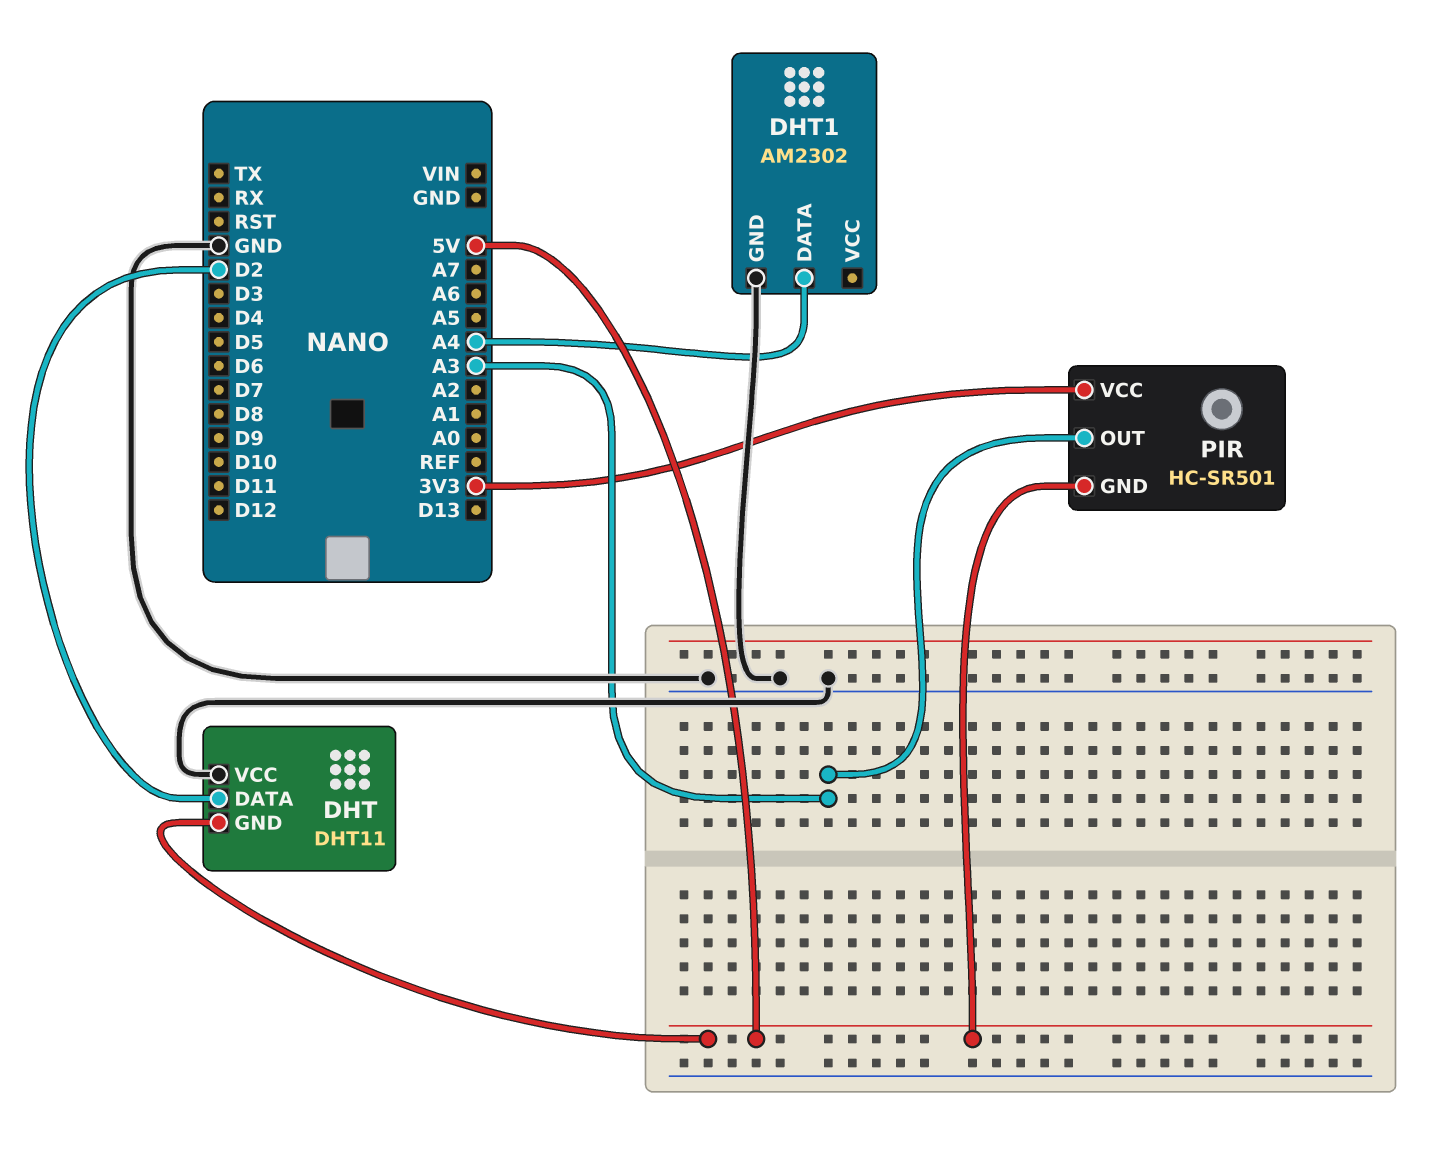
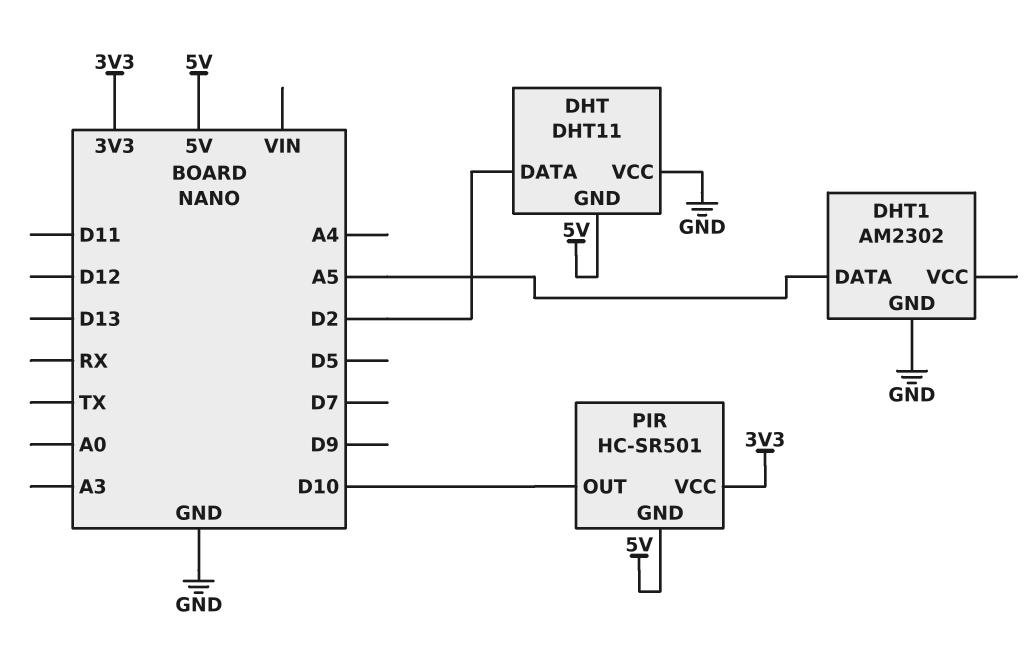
DHT1 pin DATA: A4 -> A5
PIR pin OUT: A3 -> D10

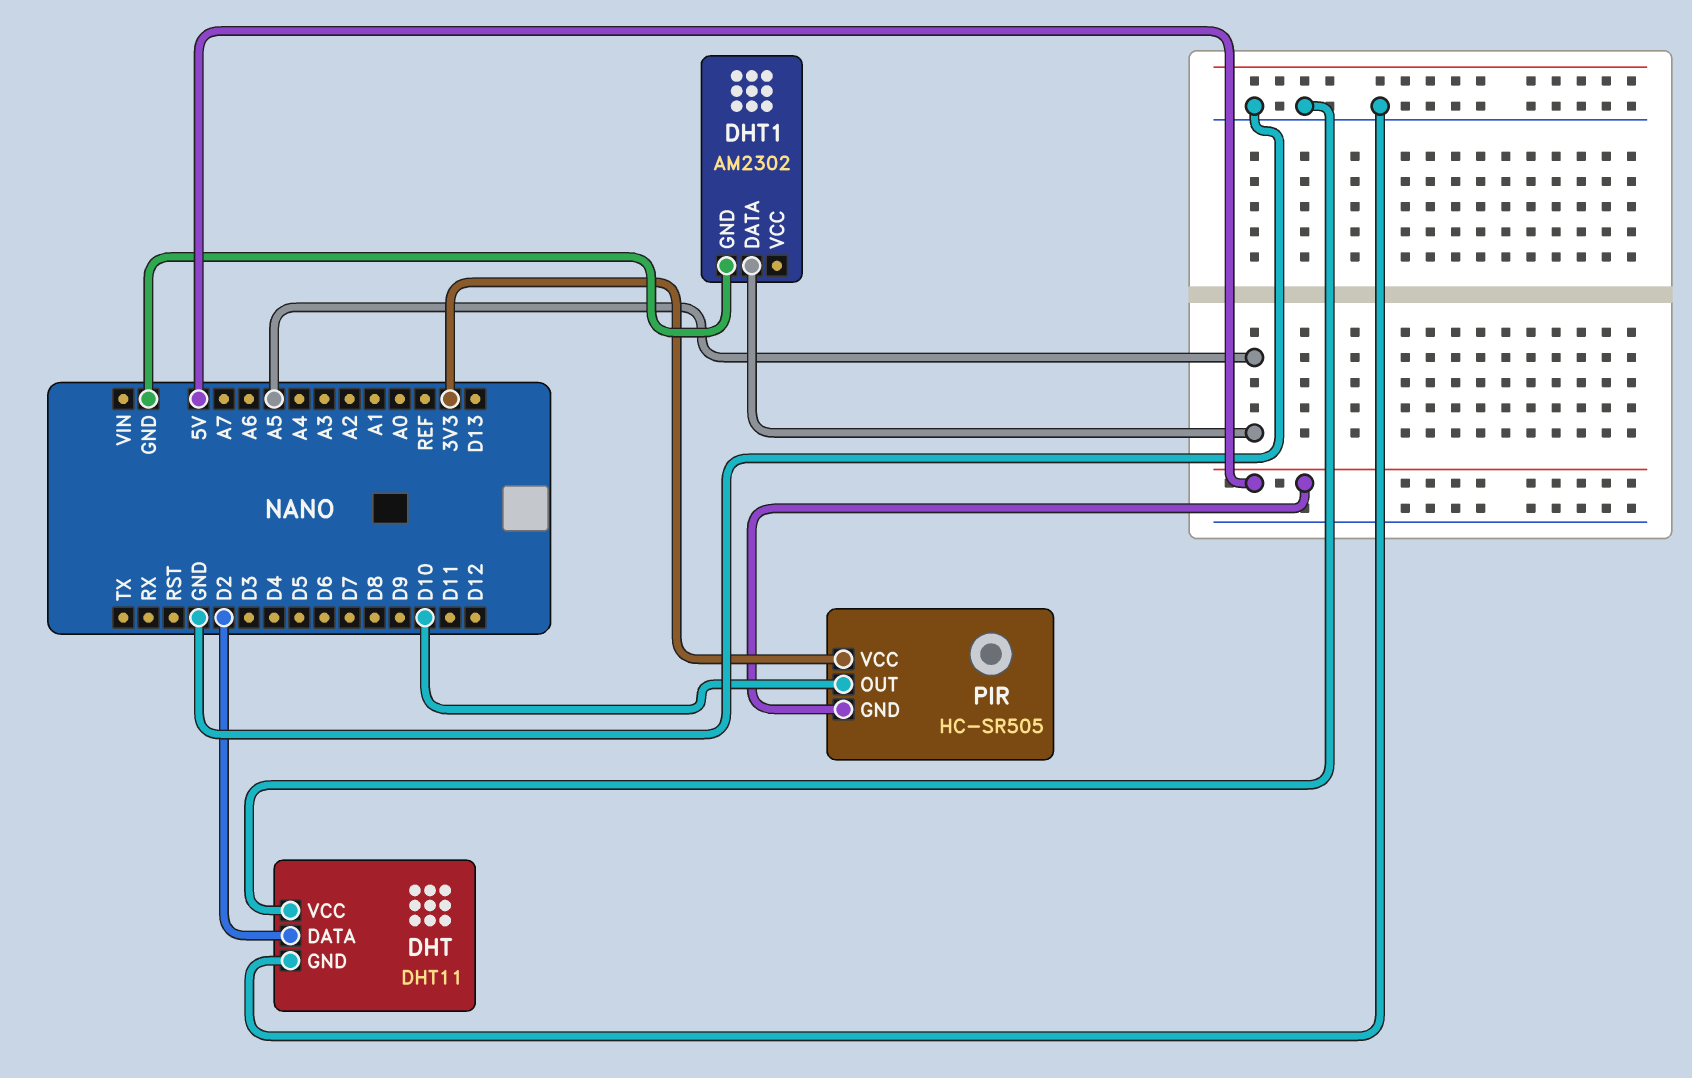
DHT pin GND: 5V -> GND
PIR: HC-SR501 -> HC-SR505

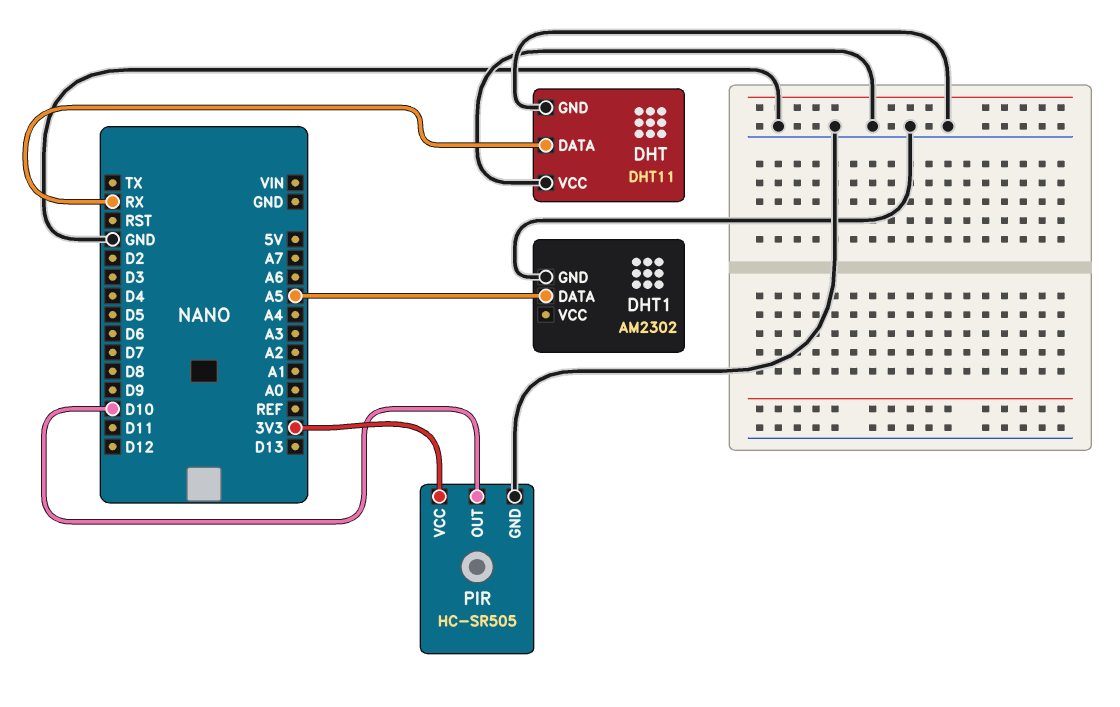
DHT pin DATA: D2 -> RX
PIR pin GND: 5V -> GND

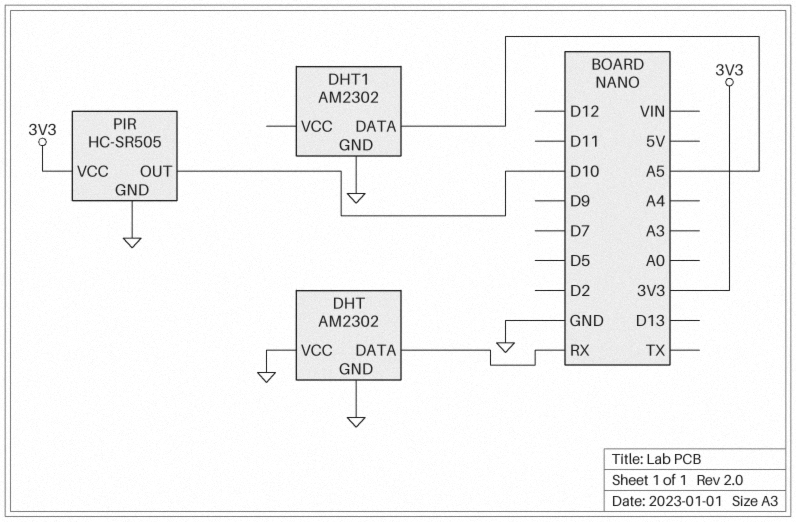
DHT: DHT11 -> AM2302

